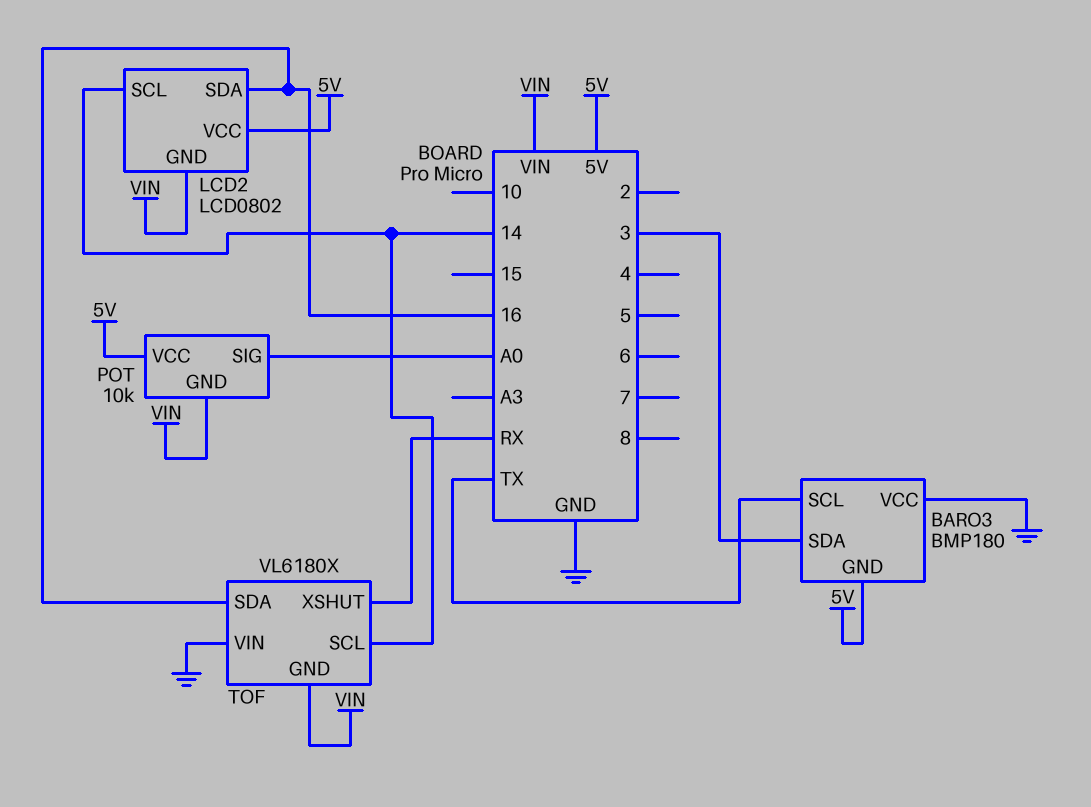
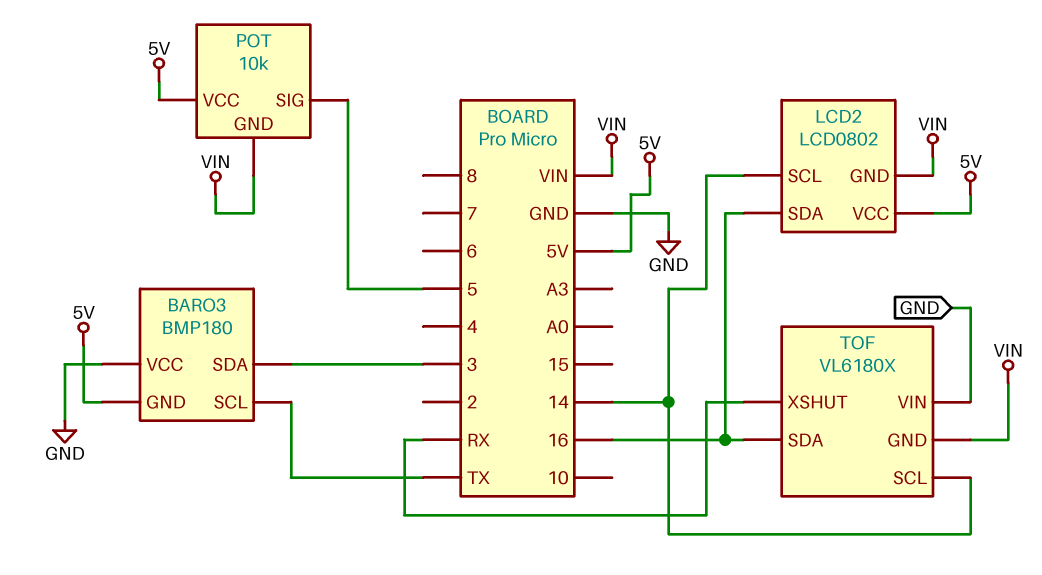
POT pin SIG: A0 -> 5

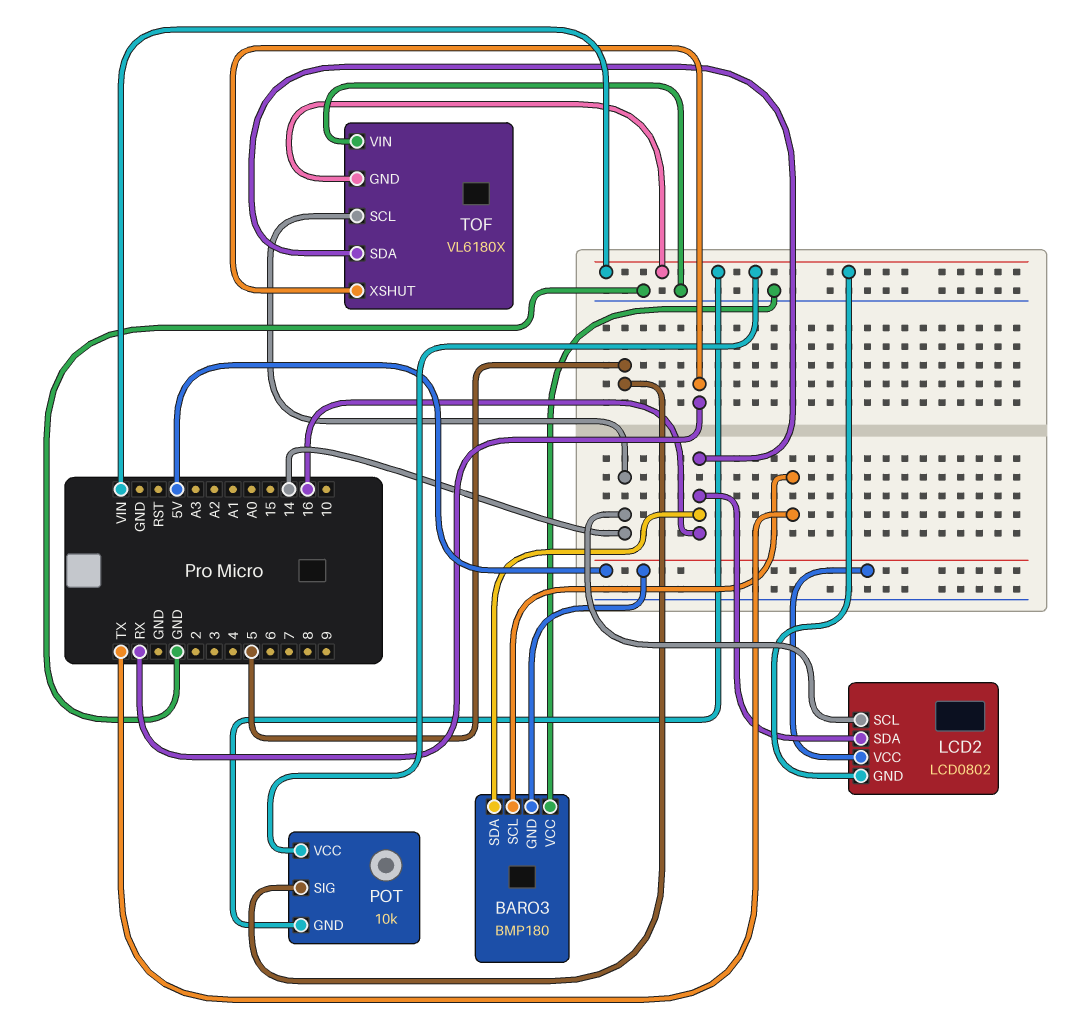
BARO3 pin SDA: 3 -> 16
POT pin VCC: 5V -> VIN

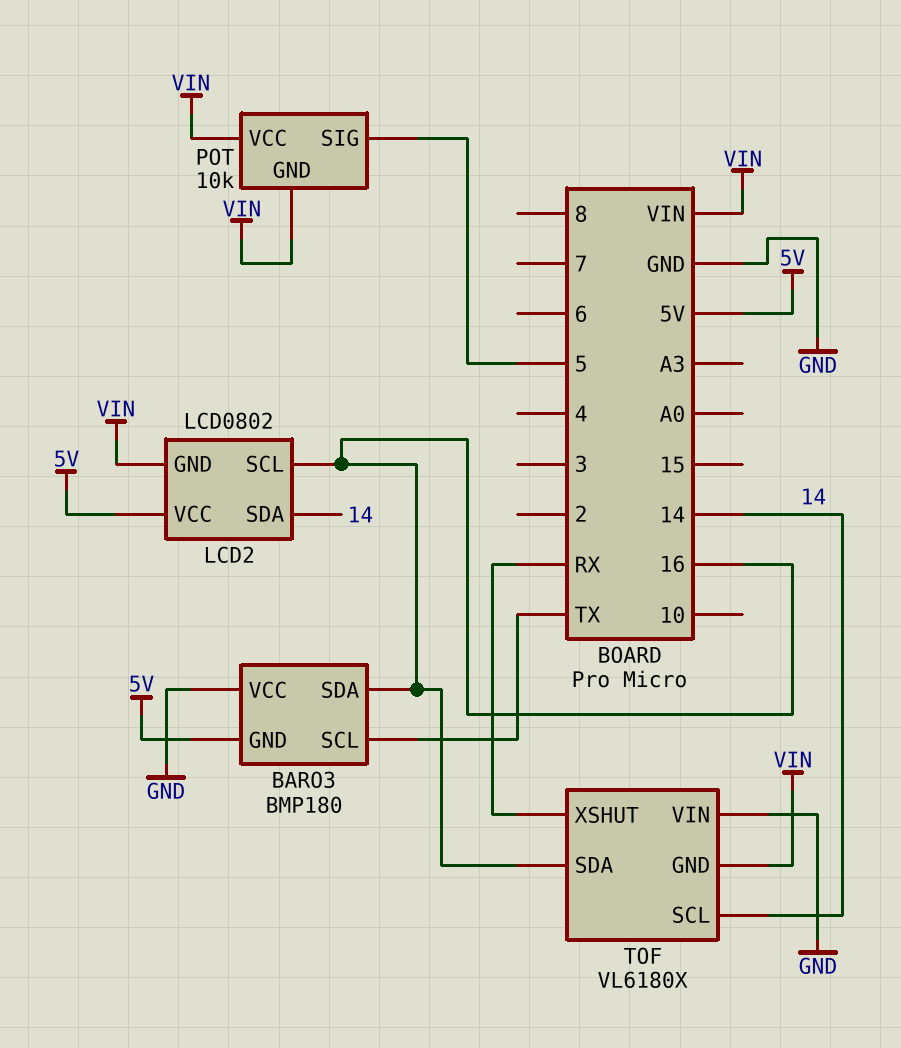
LCD2 pin SCL: 14 -> 16
LCD2 pin SDA: 16 -> 14

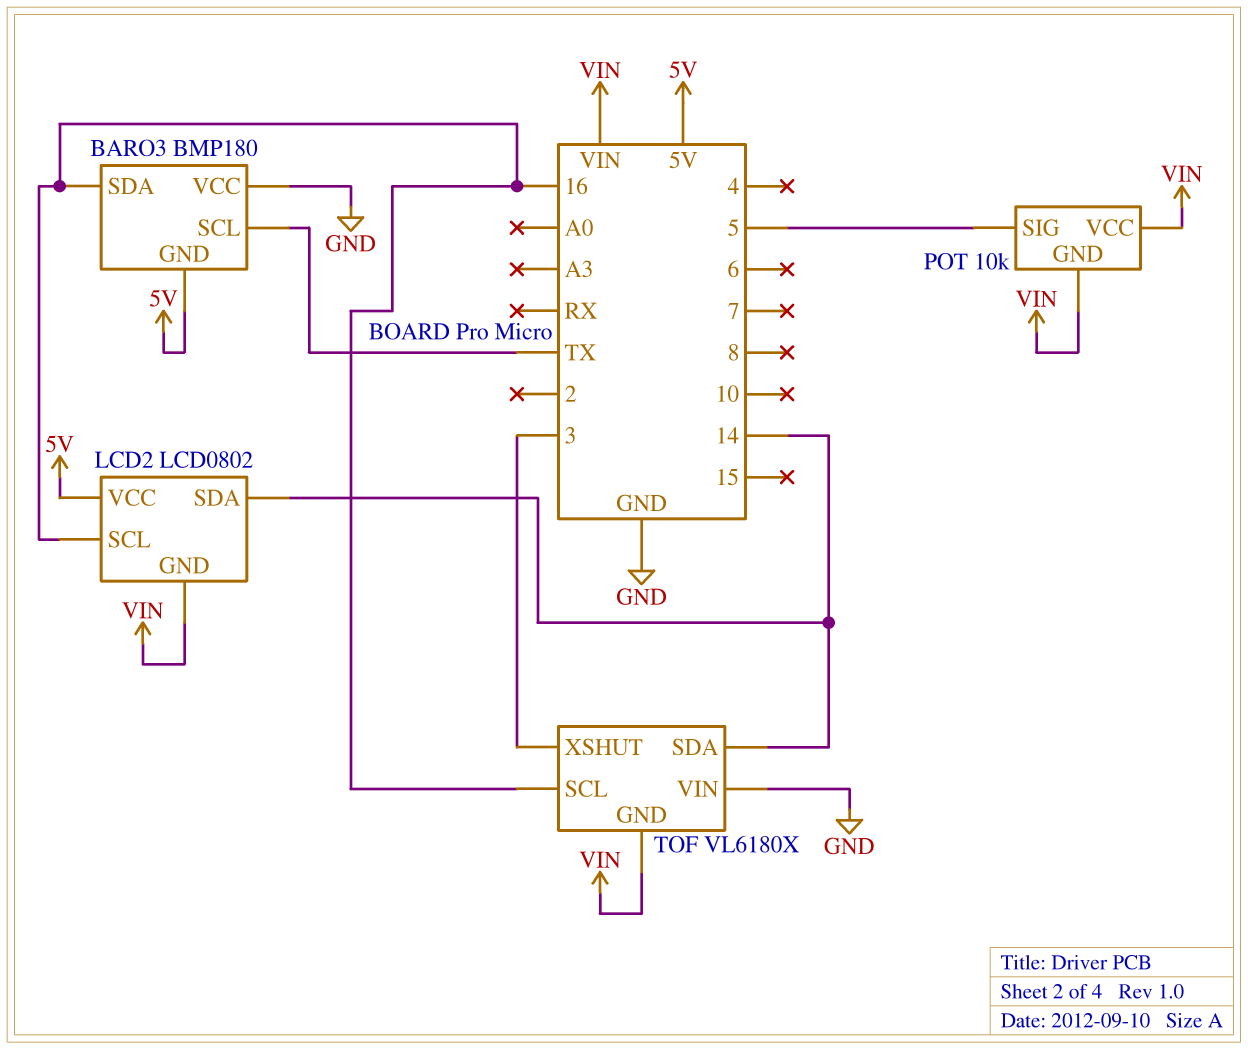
TOF pin SCL: 14 -> 16
TOF pin SDA: 16 -> 14
TOF pin XSHUT: RX -> 3

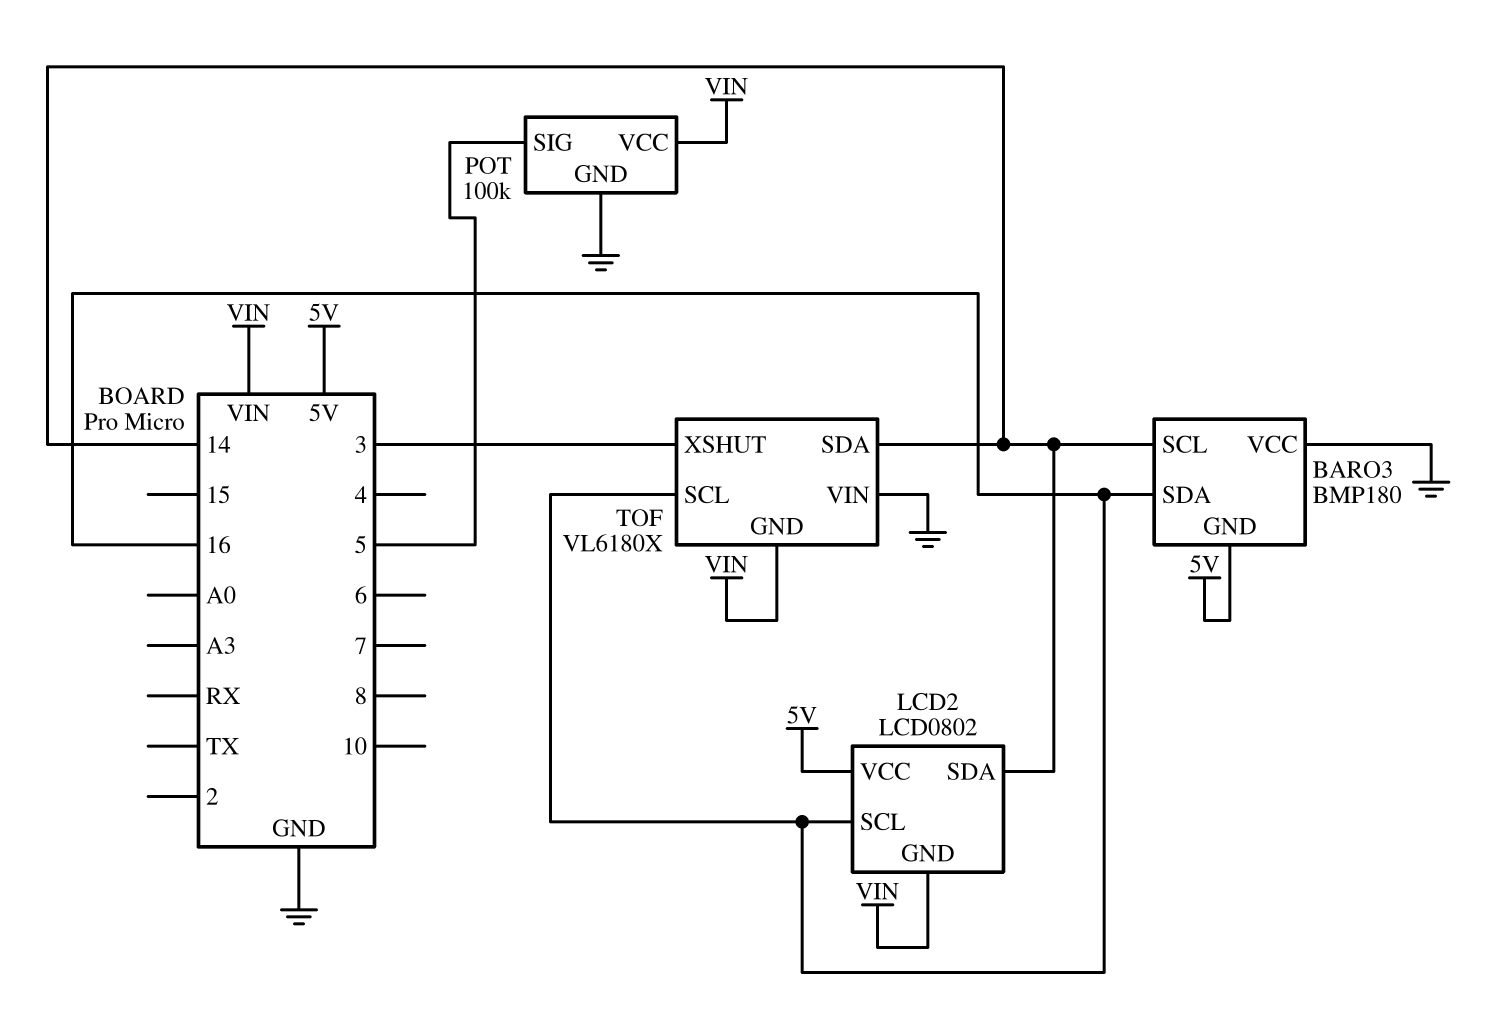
BARO3 pin SCL: TX -> 14
POT: 10k -> 100k
POT pin GND: VIN -> GND

